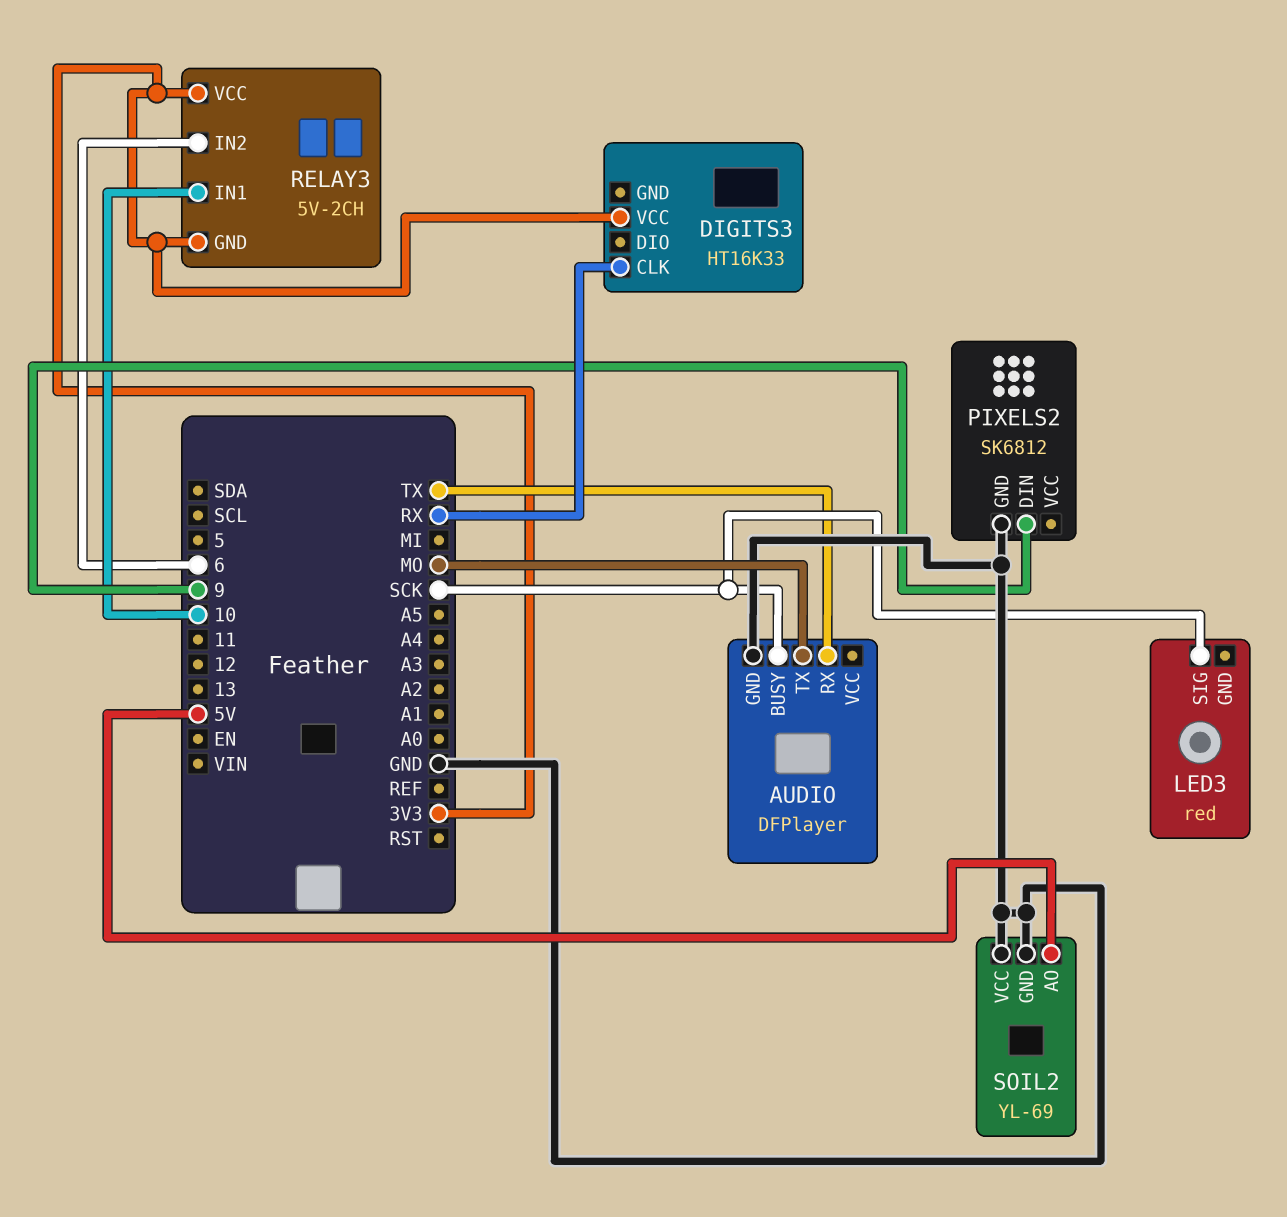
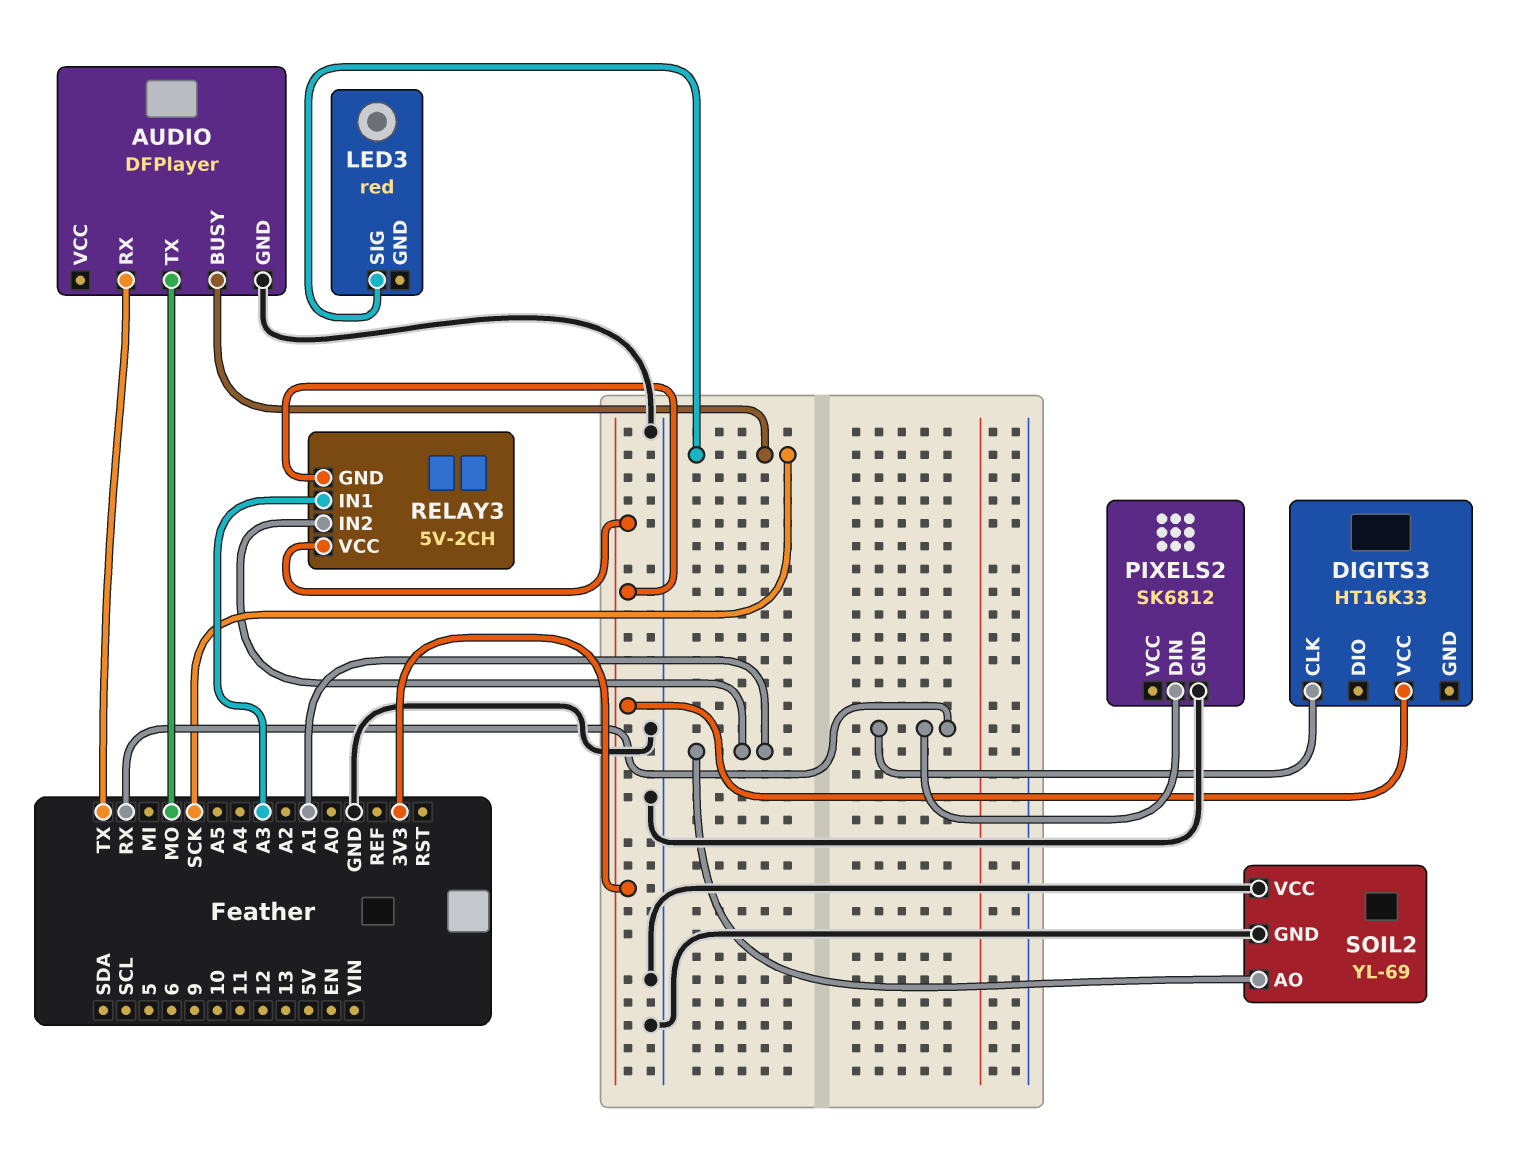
PIXELS2 pin DIN: 9 -> RX
RELAY3 pin IN1: 10 -> A3
RELAY3 pin IN2: 6 -> A1
SOIL2 pin AO: 5V -> A1

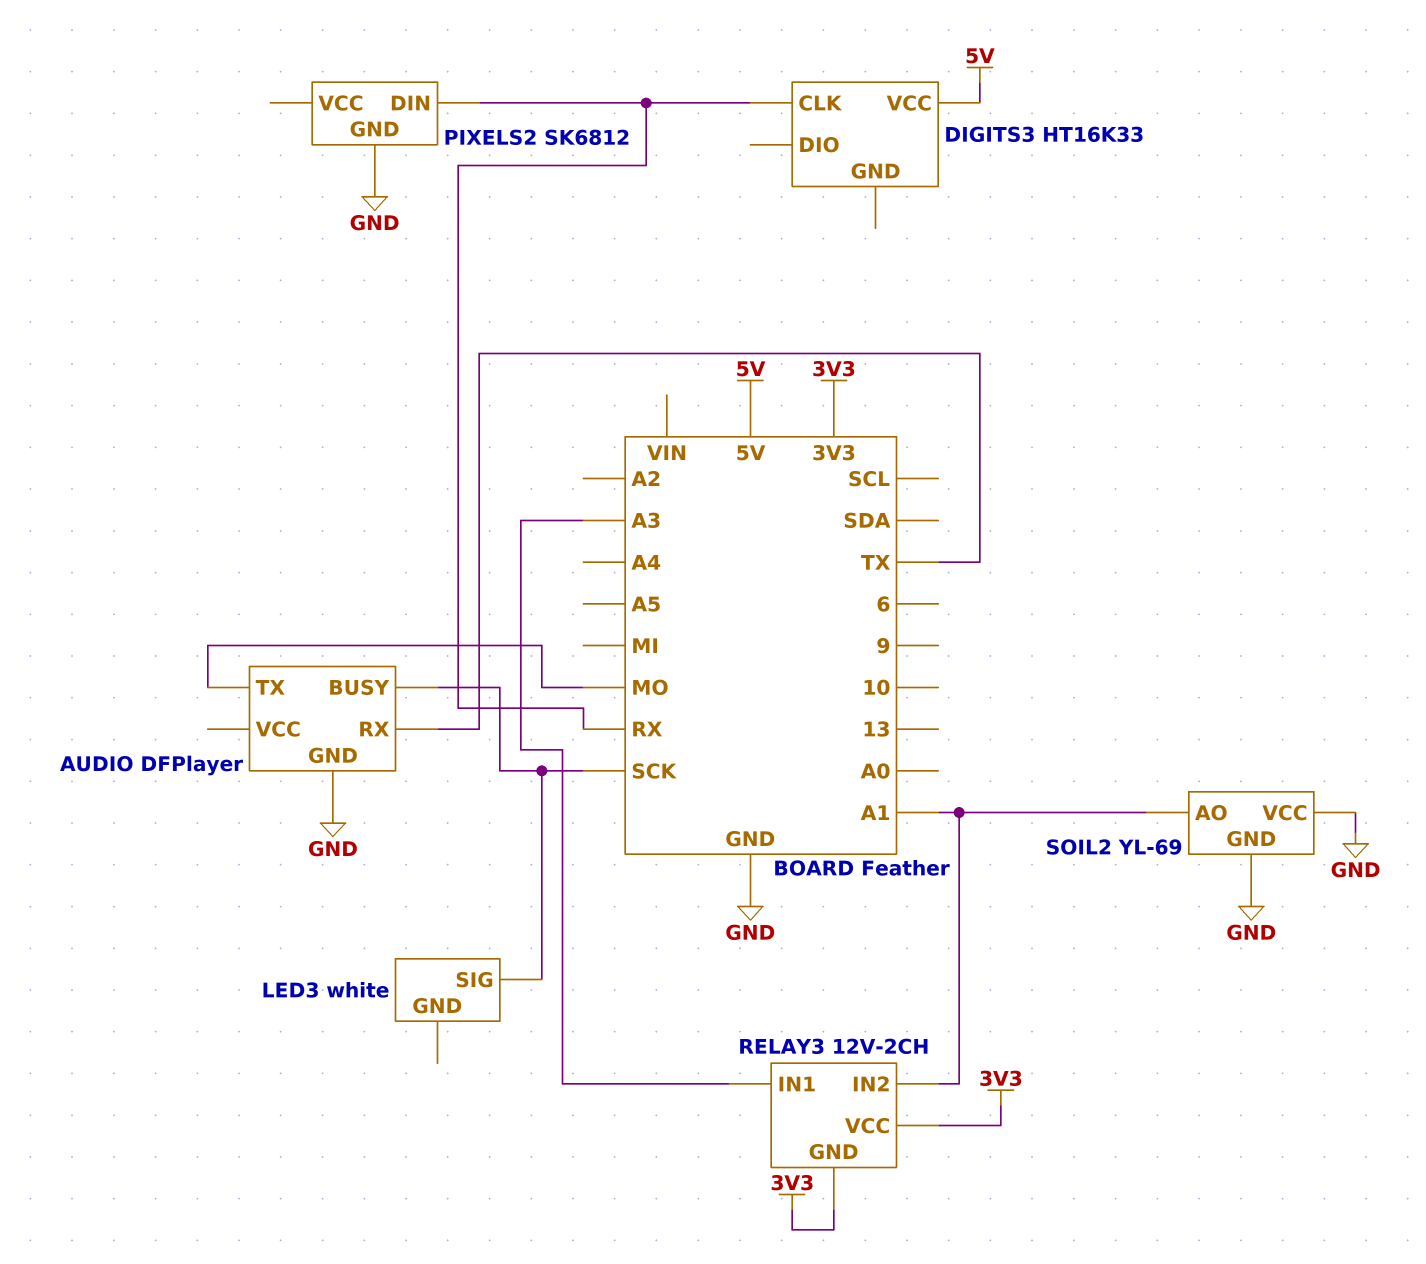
DIGITS3 pin VCC: 3V3 -> 5V
LED3: red -> white
RELAY3: 5V-2CH -> 12V-2CH

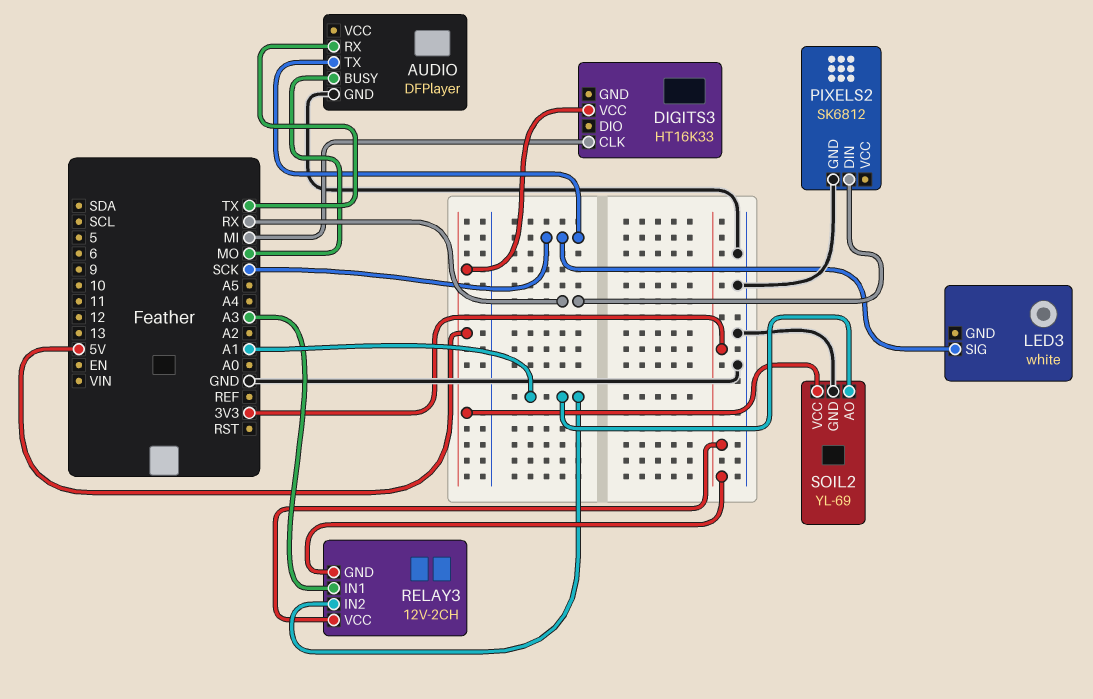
AUDIO pin BUSY: SCK -> MO
AUDIO pin TX: MO -> SCK
DIGITS3 pin CLK: RX -> MI
SOIL2 pin VCC: GND -> 5V

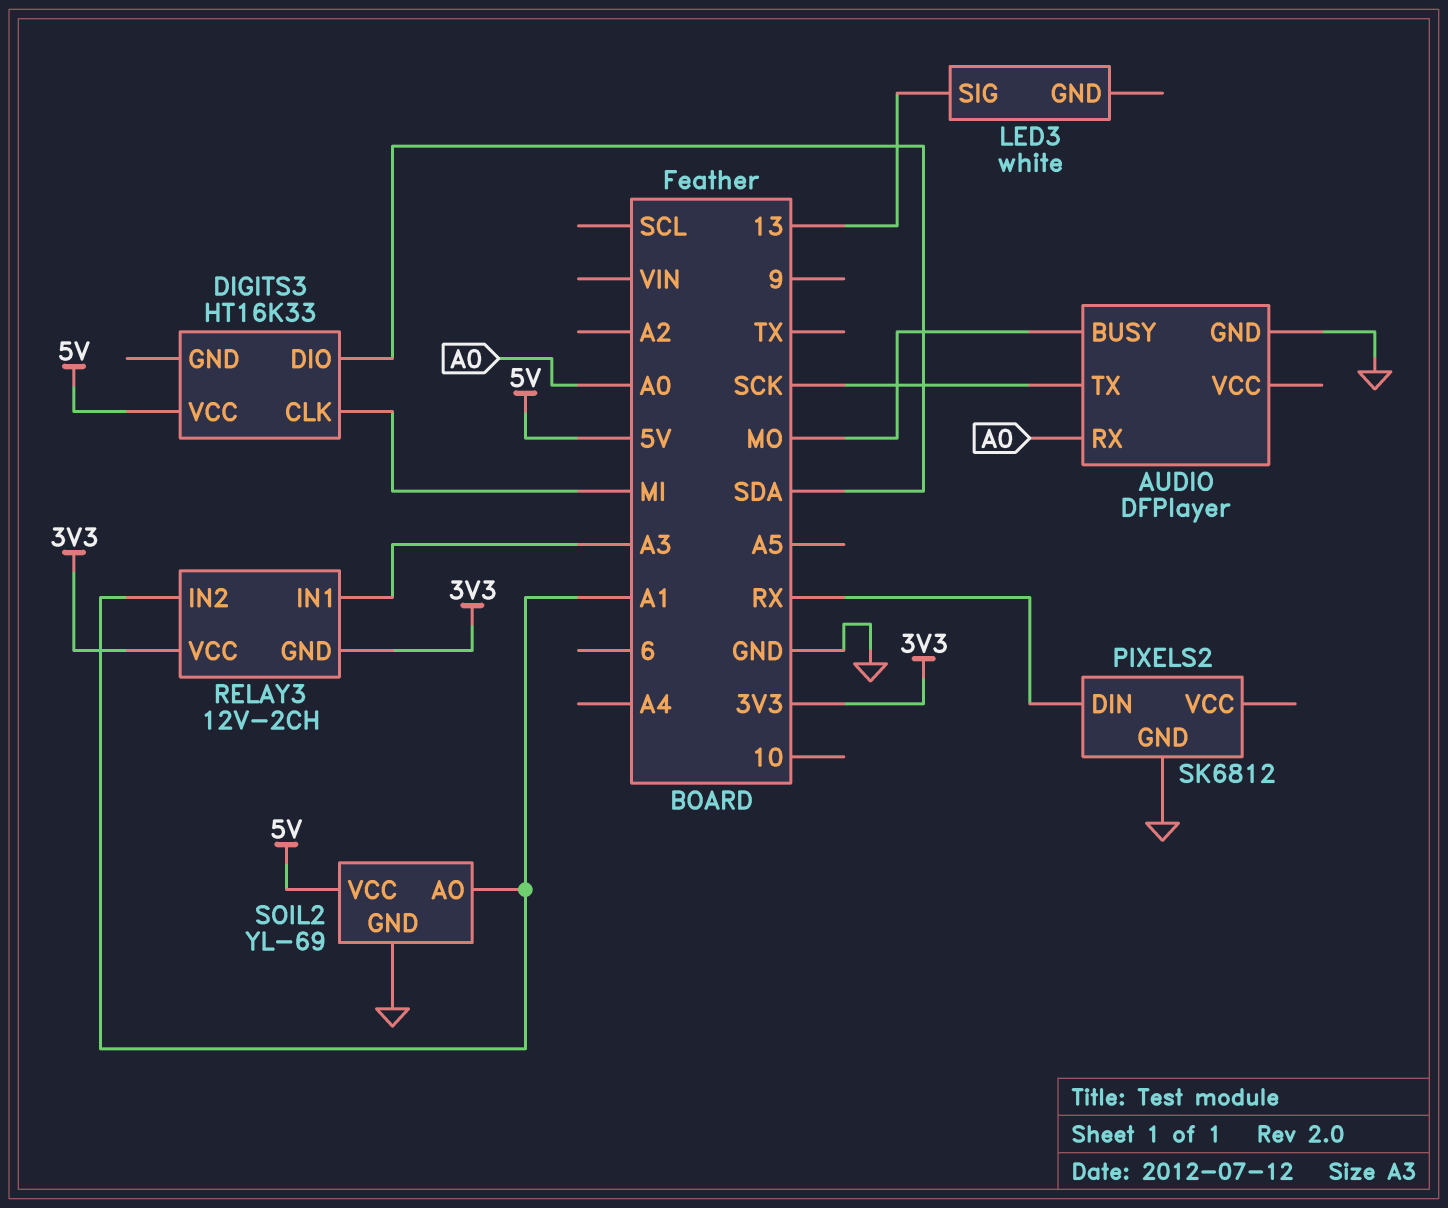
AUDIO pin RX: TX -> A0
DIGITS3 pin DIO: none -> SDA
LED3 pin SIG: SCK -> 13

